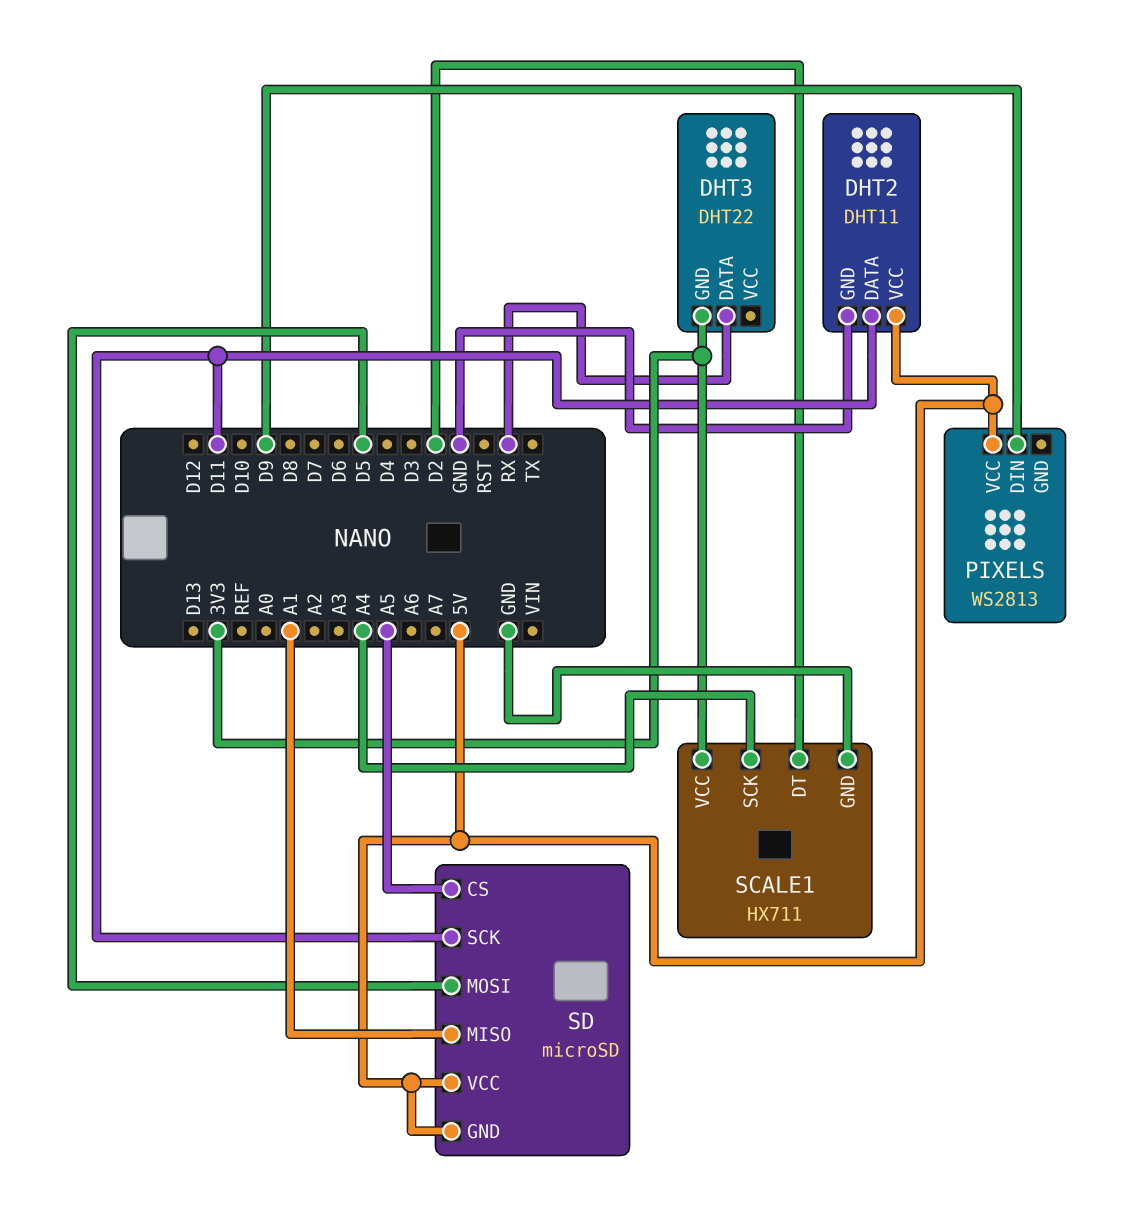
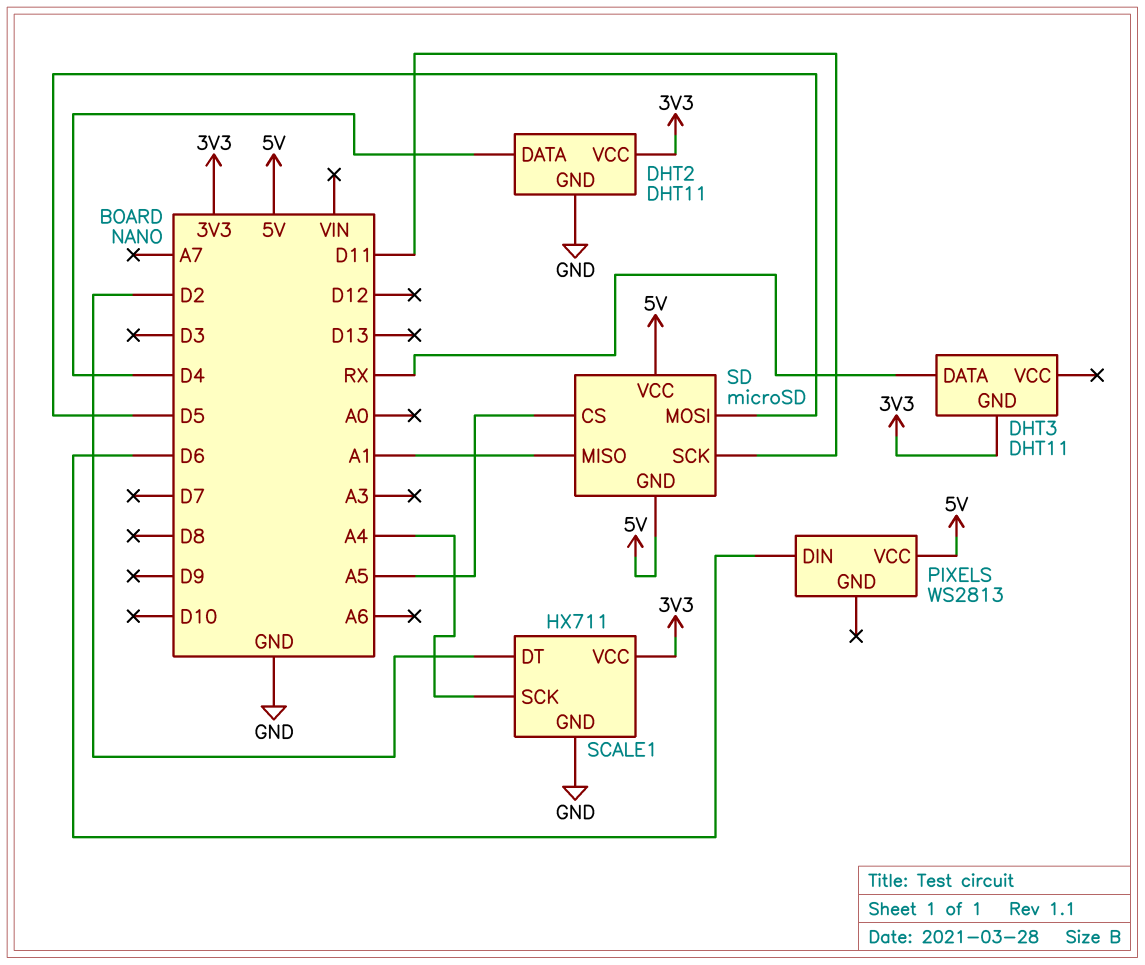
DHT2 pin DATA: D11 -> D4
DHT2 pin VCC: 5V -> 3V3
DHT3: DHT22 -> DHT11
PIXELS pin DIN: D9 -> D6

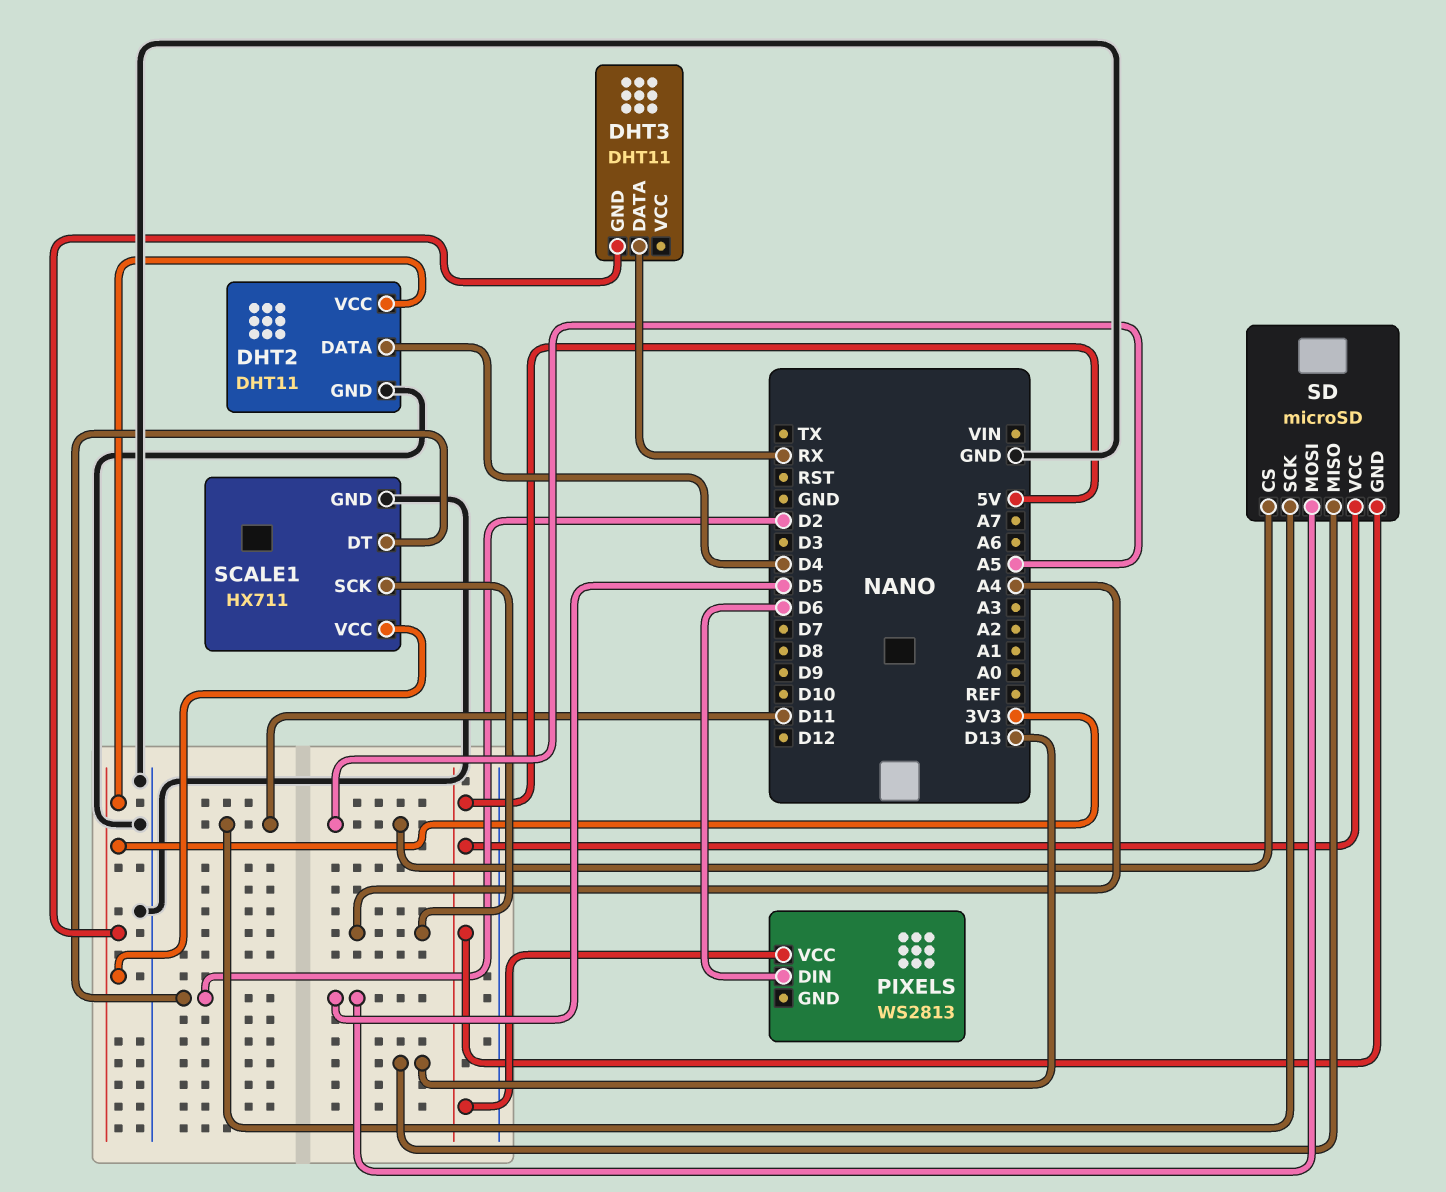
SD pin MISO: A1 -> D13

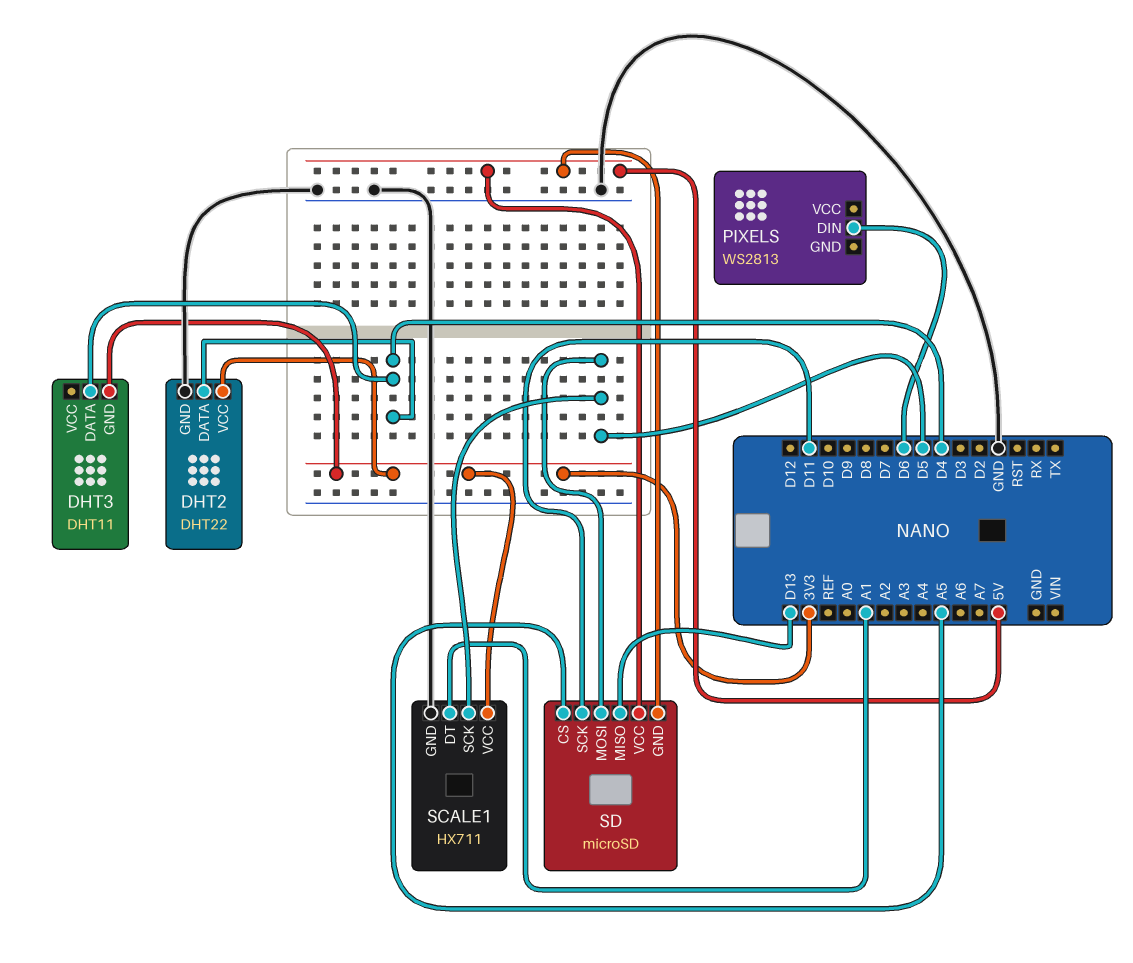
DHT2: DHT11 -> DHT22
DHT3 pin DATA: RX -> D4
PIXELS pin VCC: 5V -> none
SCALE1 pin DT: D2 -> A1
SCALE1 pin SCK: A4 -> D5

